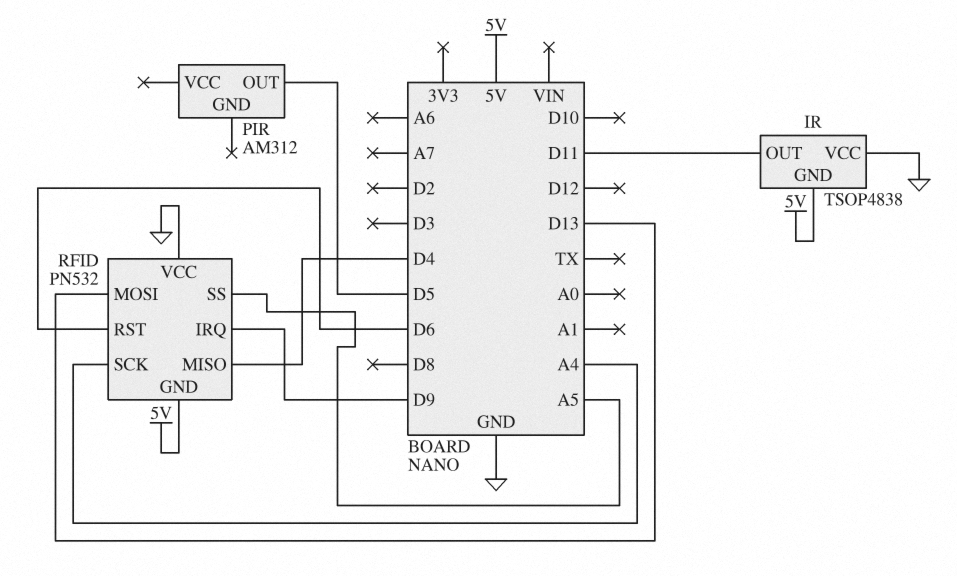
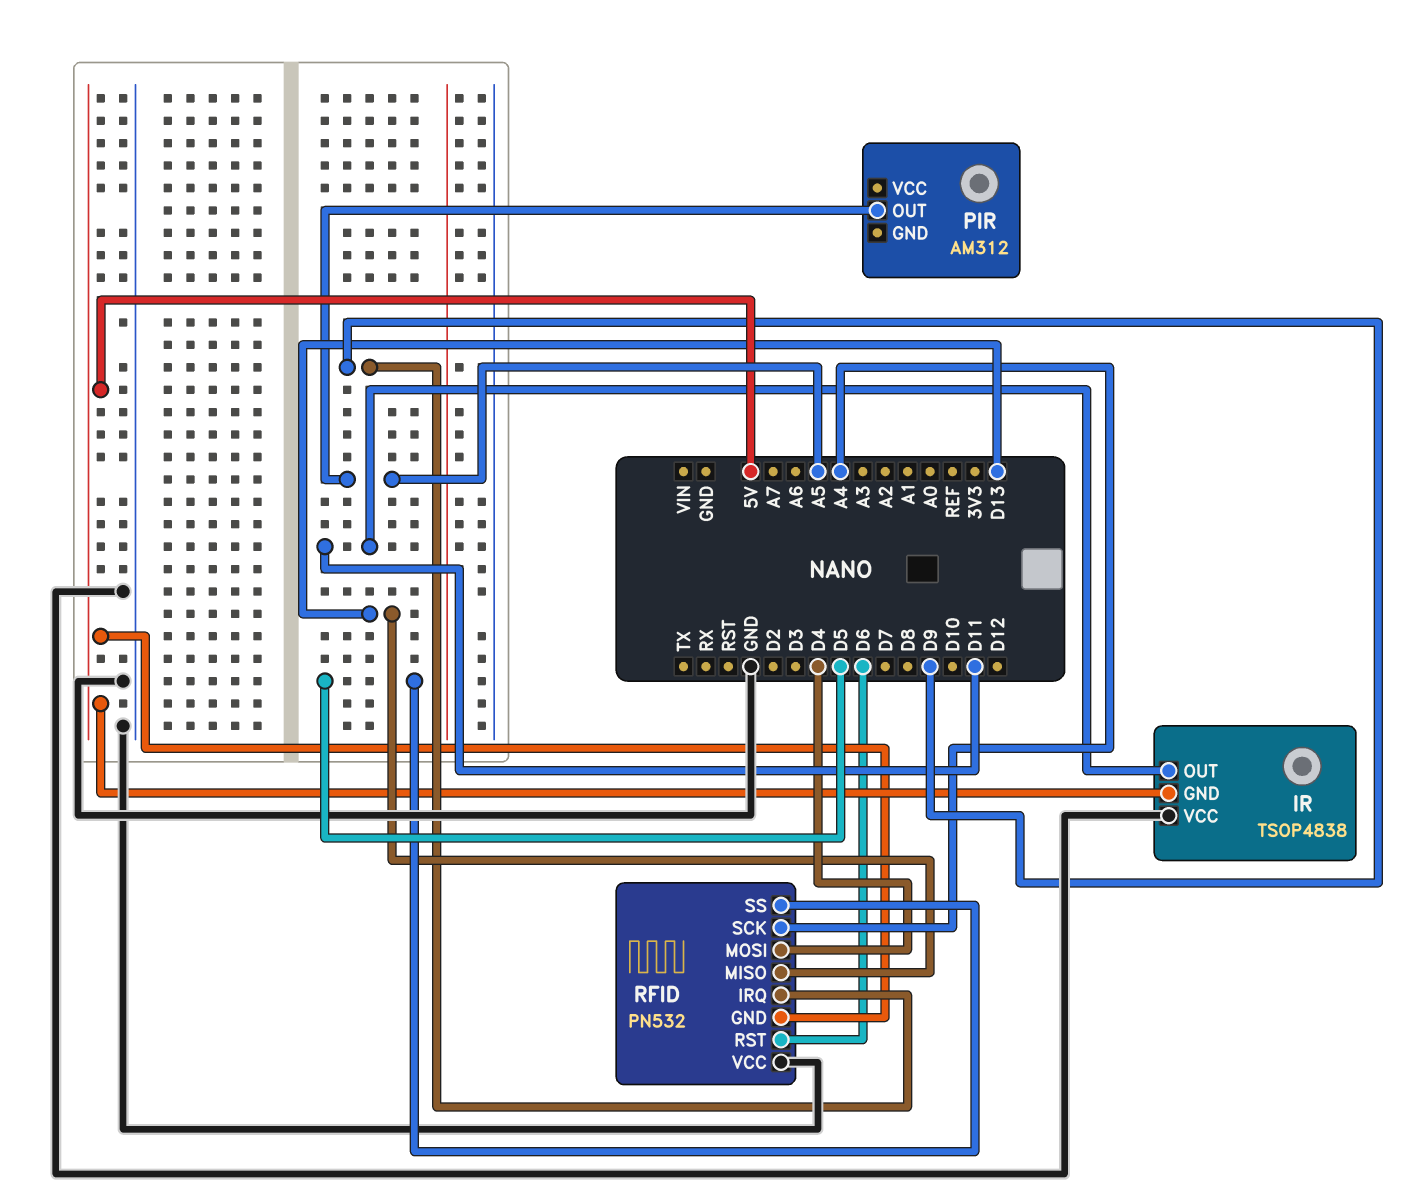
PIR pin OUT: D5 -> A5
RFID pin MISO: D4 -> D13
RFID pin MOSI: D13 -> D4
RFID pin SS: A5 -> D5

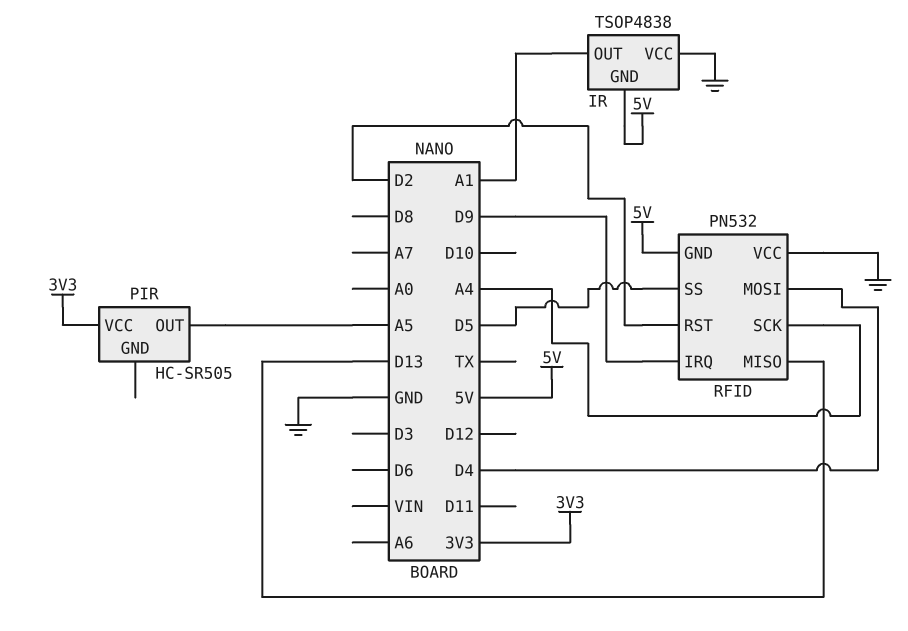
IR pin OUT: D11 -> A1
PIR: AM312 -> HC-SR505
PIR pin VCC: none -> 3V3
RFID pin RST: D6 -> D2

